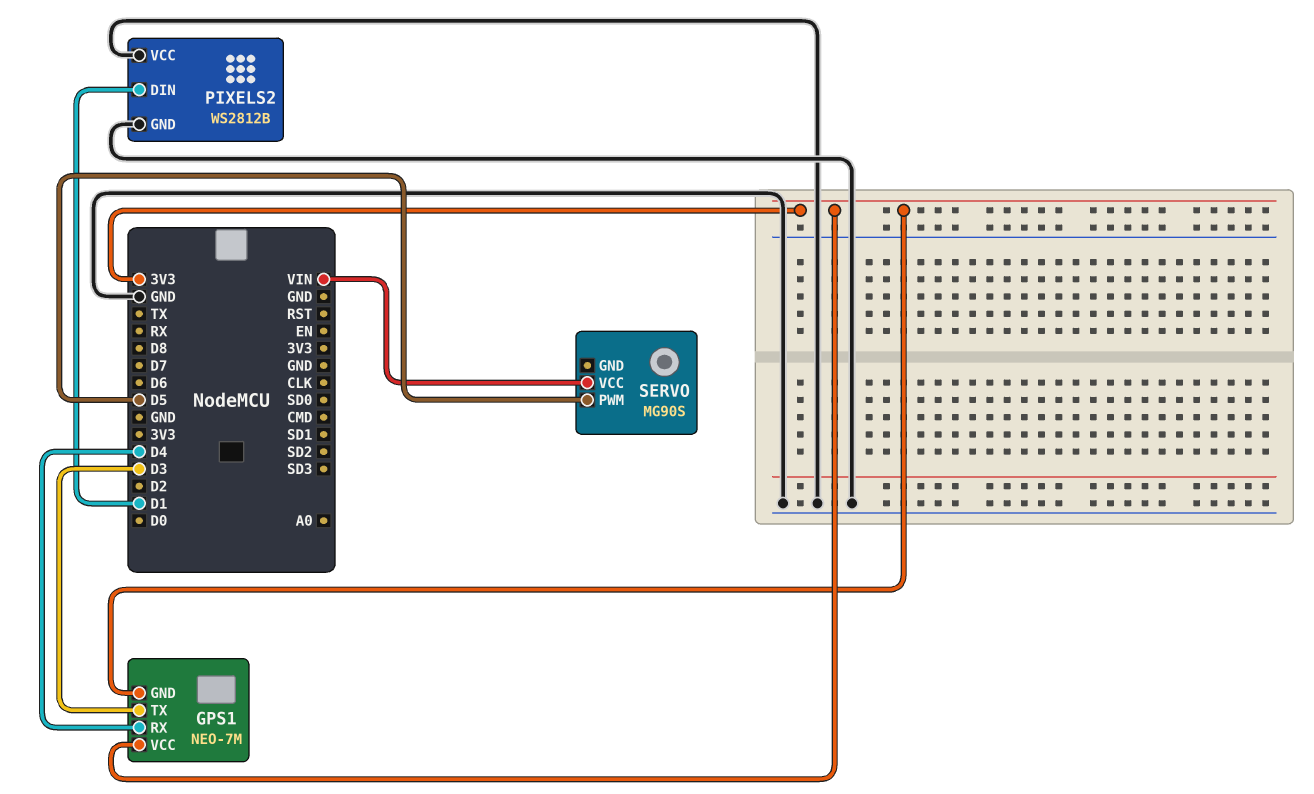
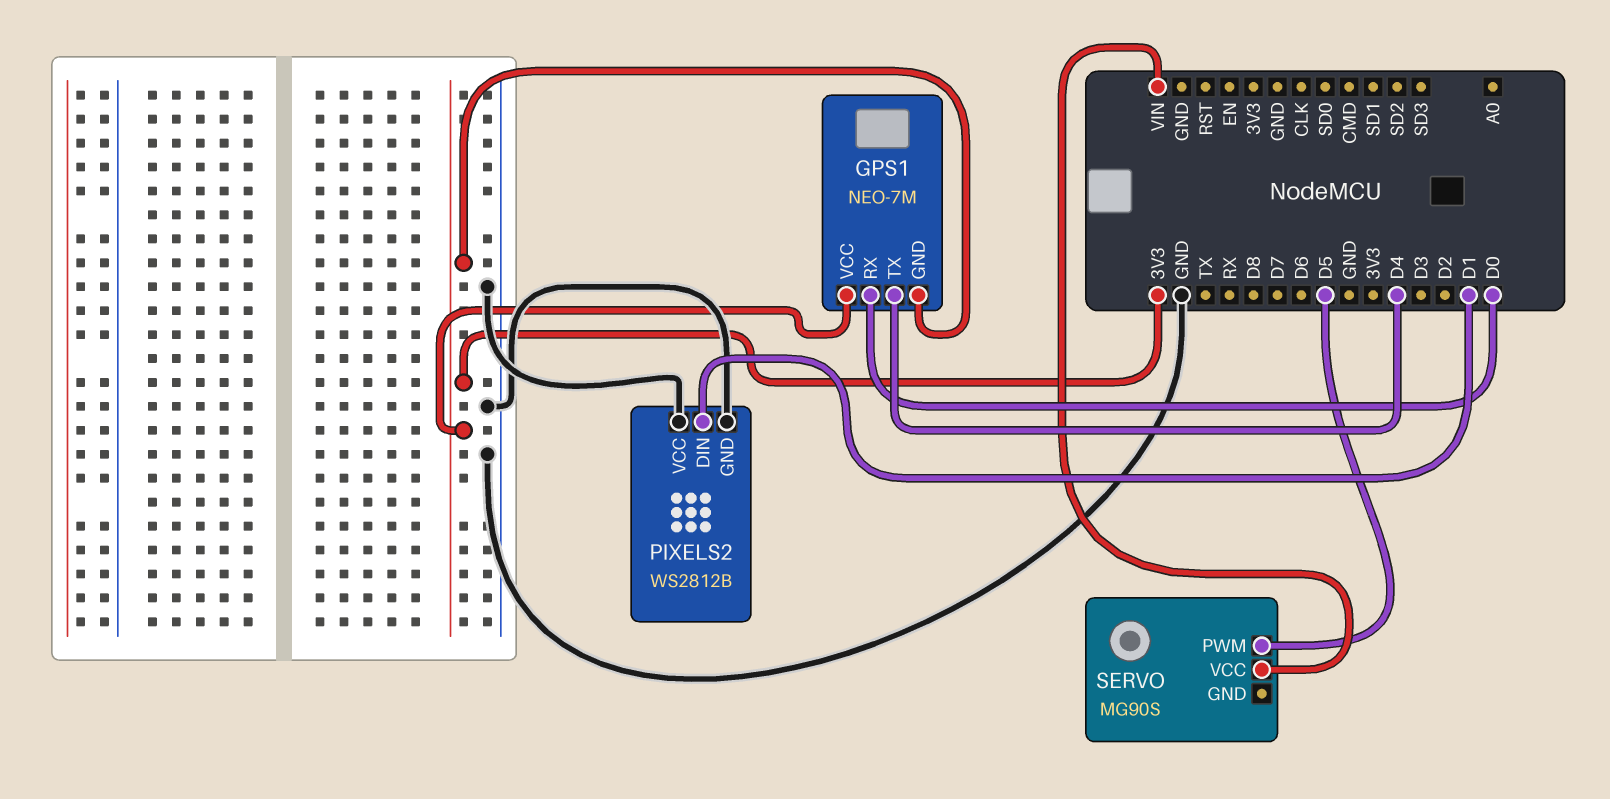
GPS1 pin RX: D4 -> D0
GPS1 pin TX: D3 -> D4

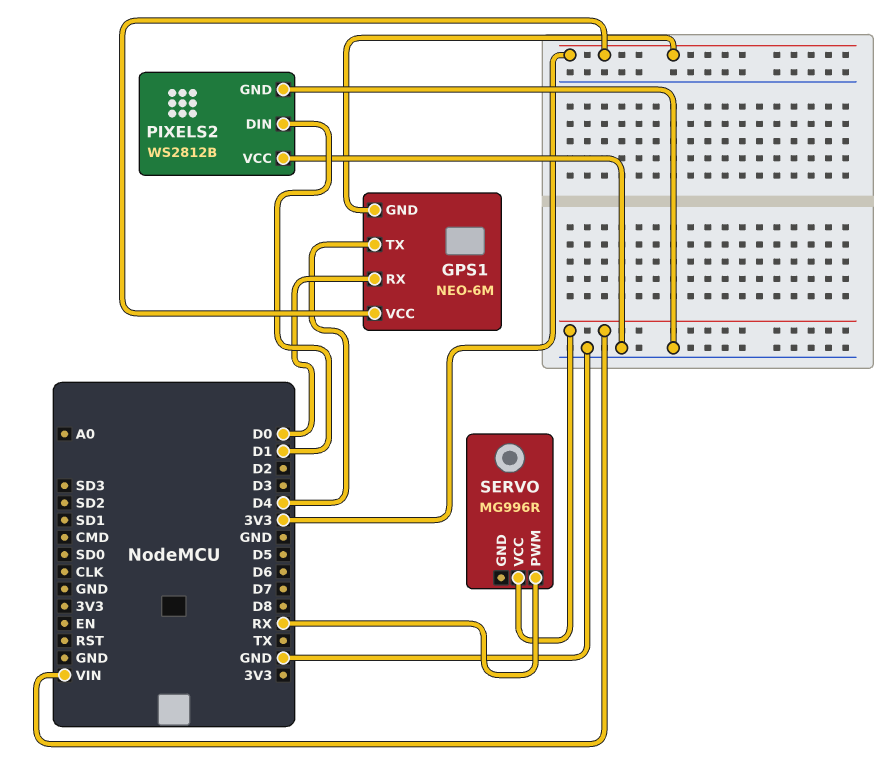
GPS1: NEO-7M -> NEO-6M
SERVO: MG90S -> MG996R
SERVO pin PWM: D5 -> RX

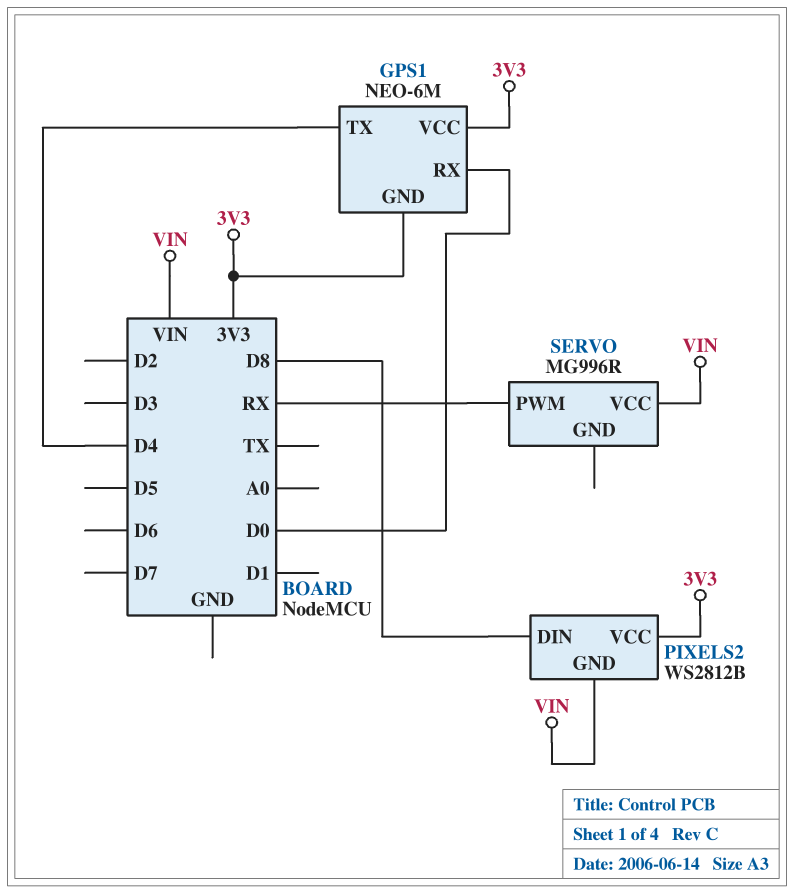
PIXELS2 pin DIN: D1 -> D8
PIXELS2 pin GND: GND -> VIN
PIXELS2 pin VCC: GND -> 3V3

